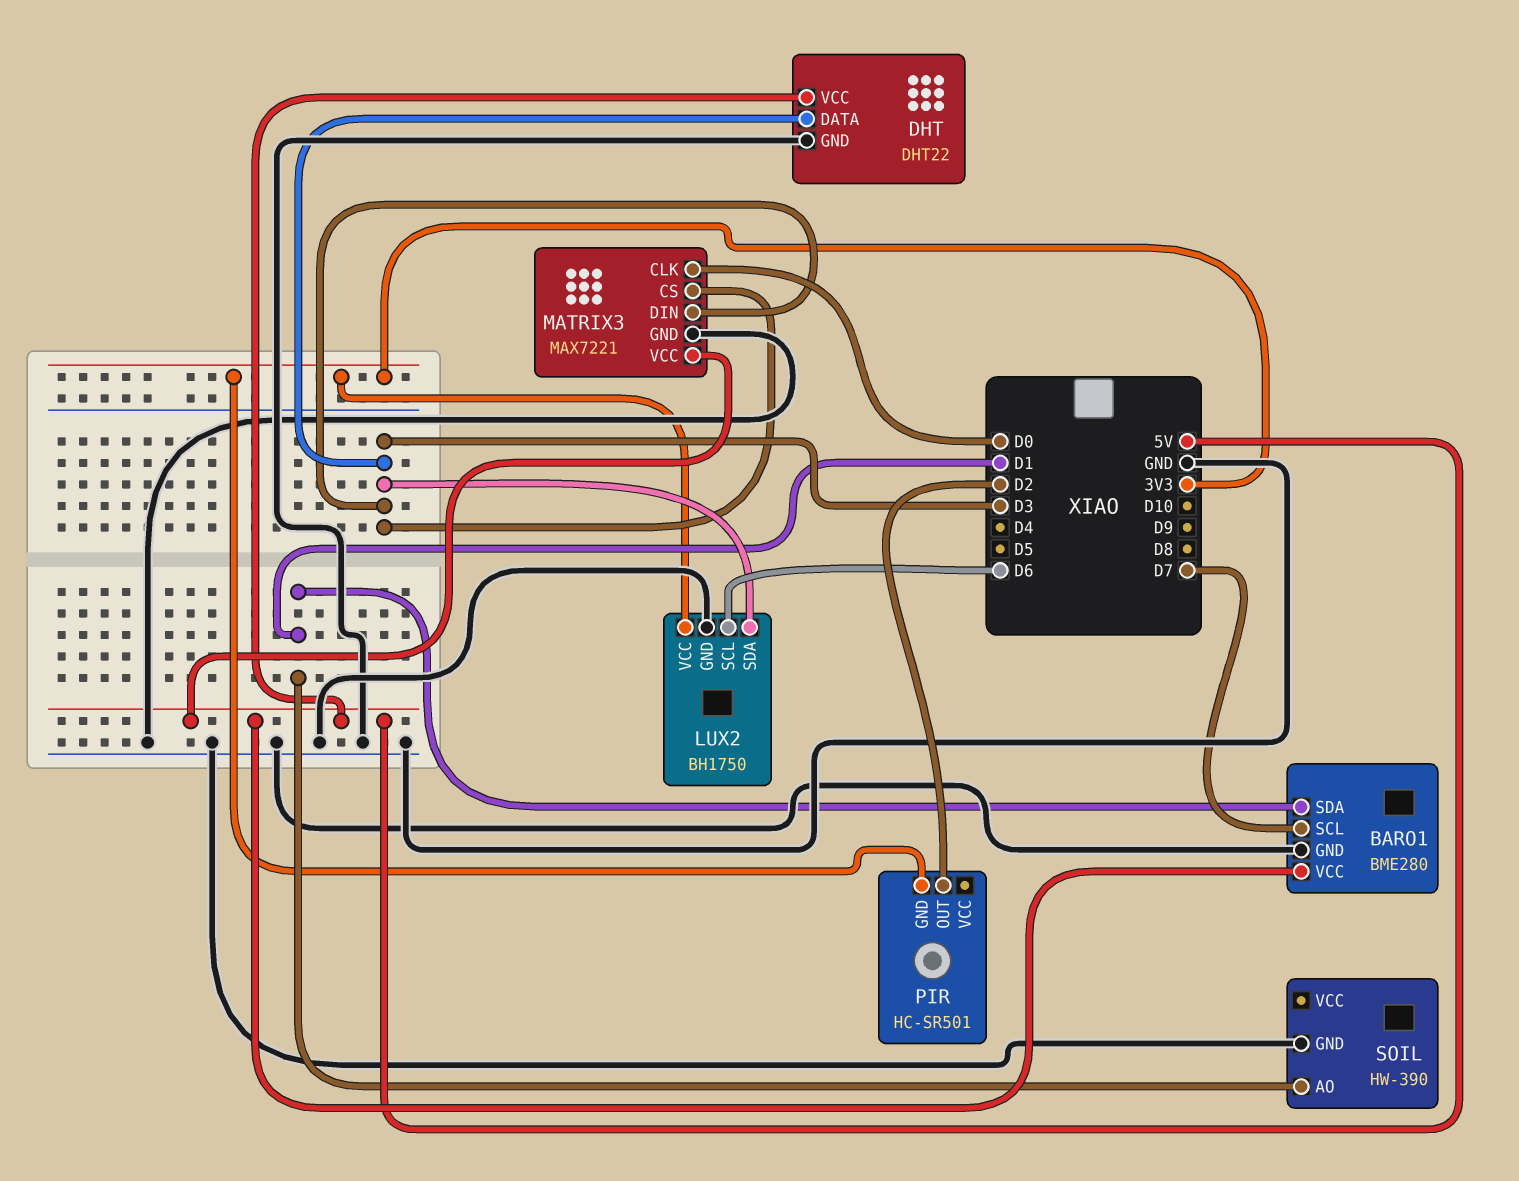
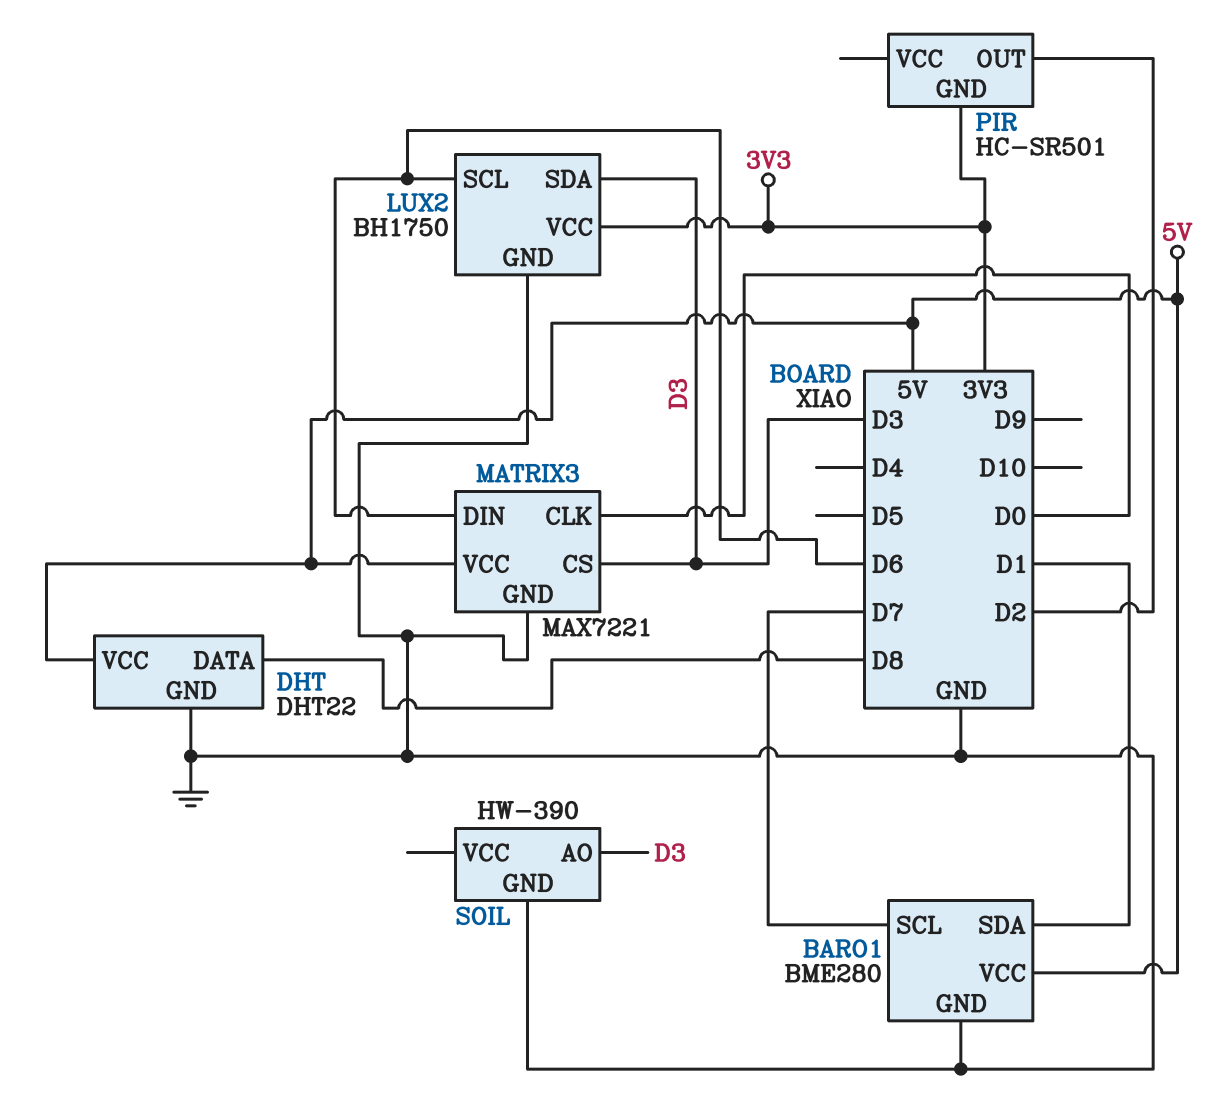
DHT pin DATA: D3 -> D8
MATRIX3 pin DIN: D3 -> D6
SOIL pin AO: D1 -> D3

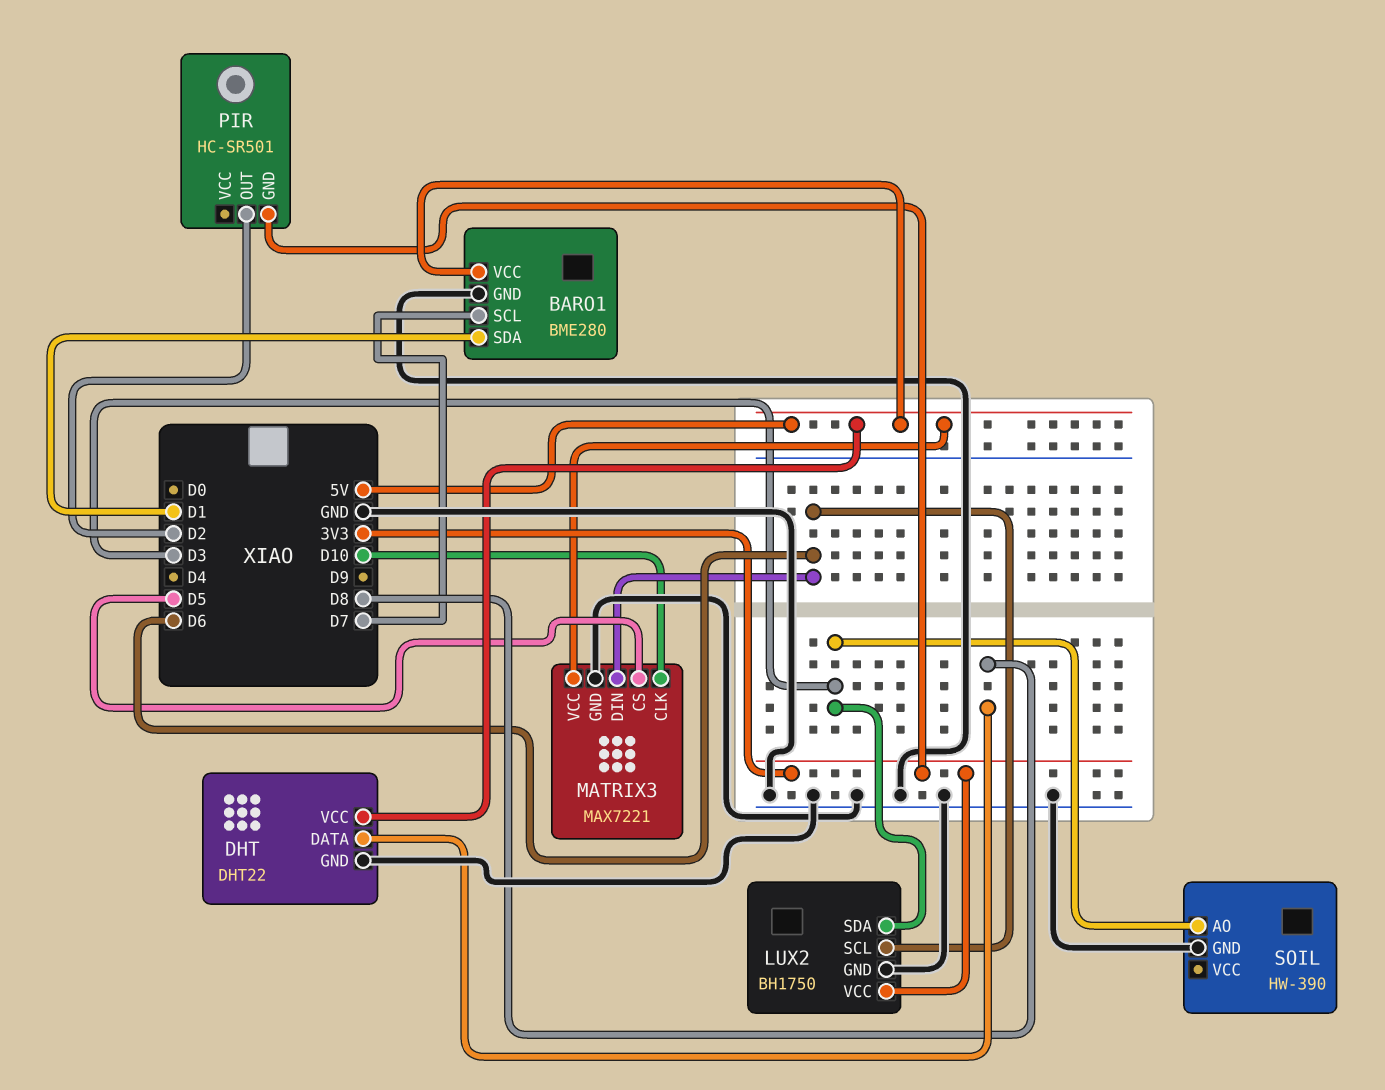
MATRIX3 pin CLK: D0 -> D10
MATRIX3 pin CS: D3 -> D5

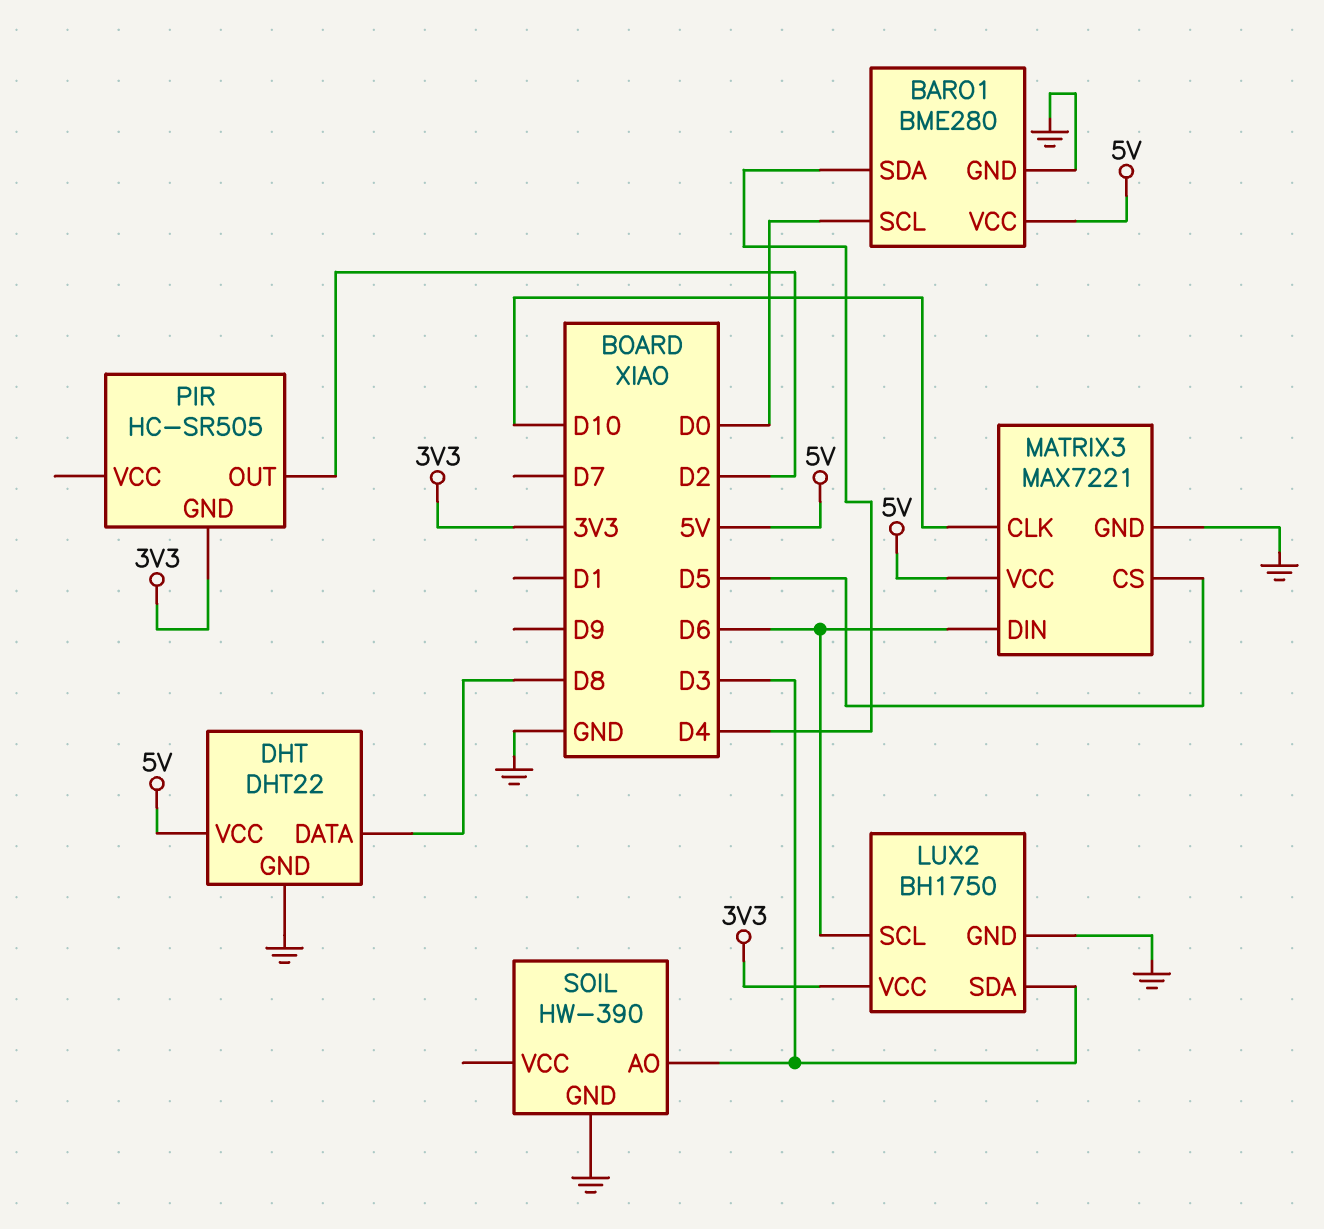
BARO1 pin SCL: D7 -> D0
BARO1 pin SDA: D1 -> D4
PIR: HC-SR501 -> HC-SR505

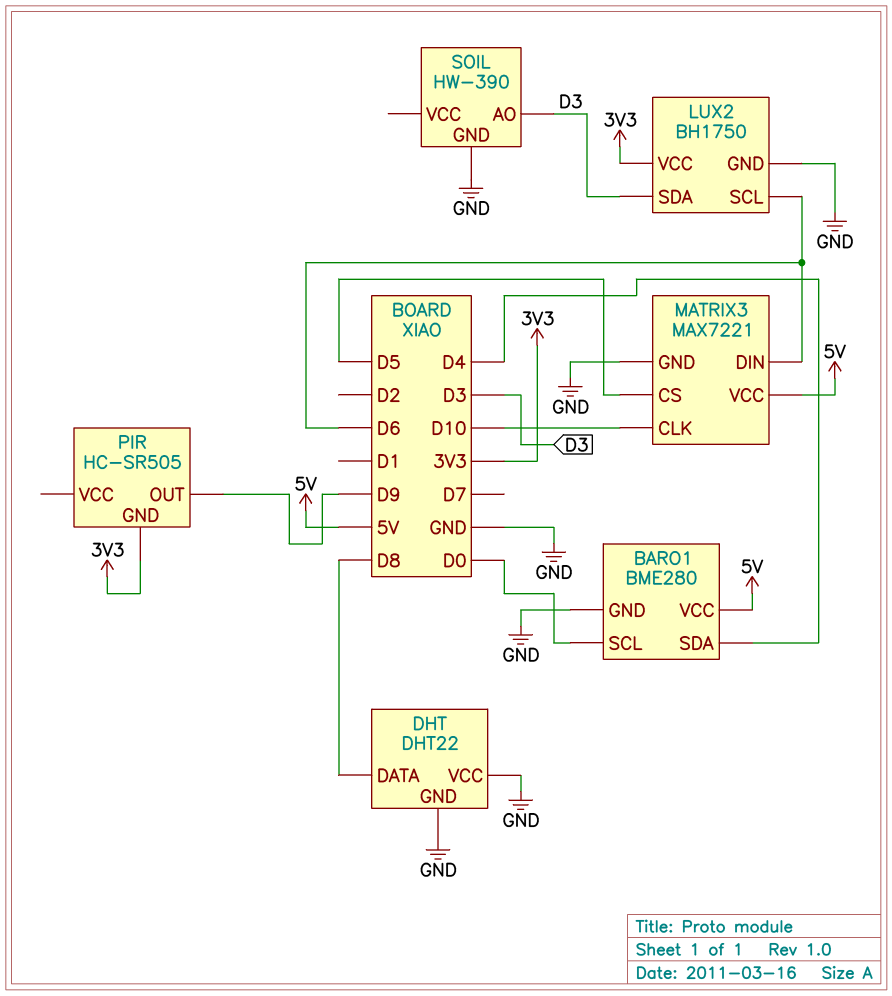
DHT pin VCC: 5V -> GND
PIR pin OUT: D2 -> D9

